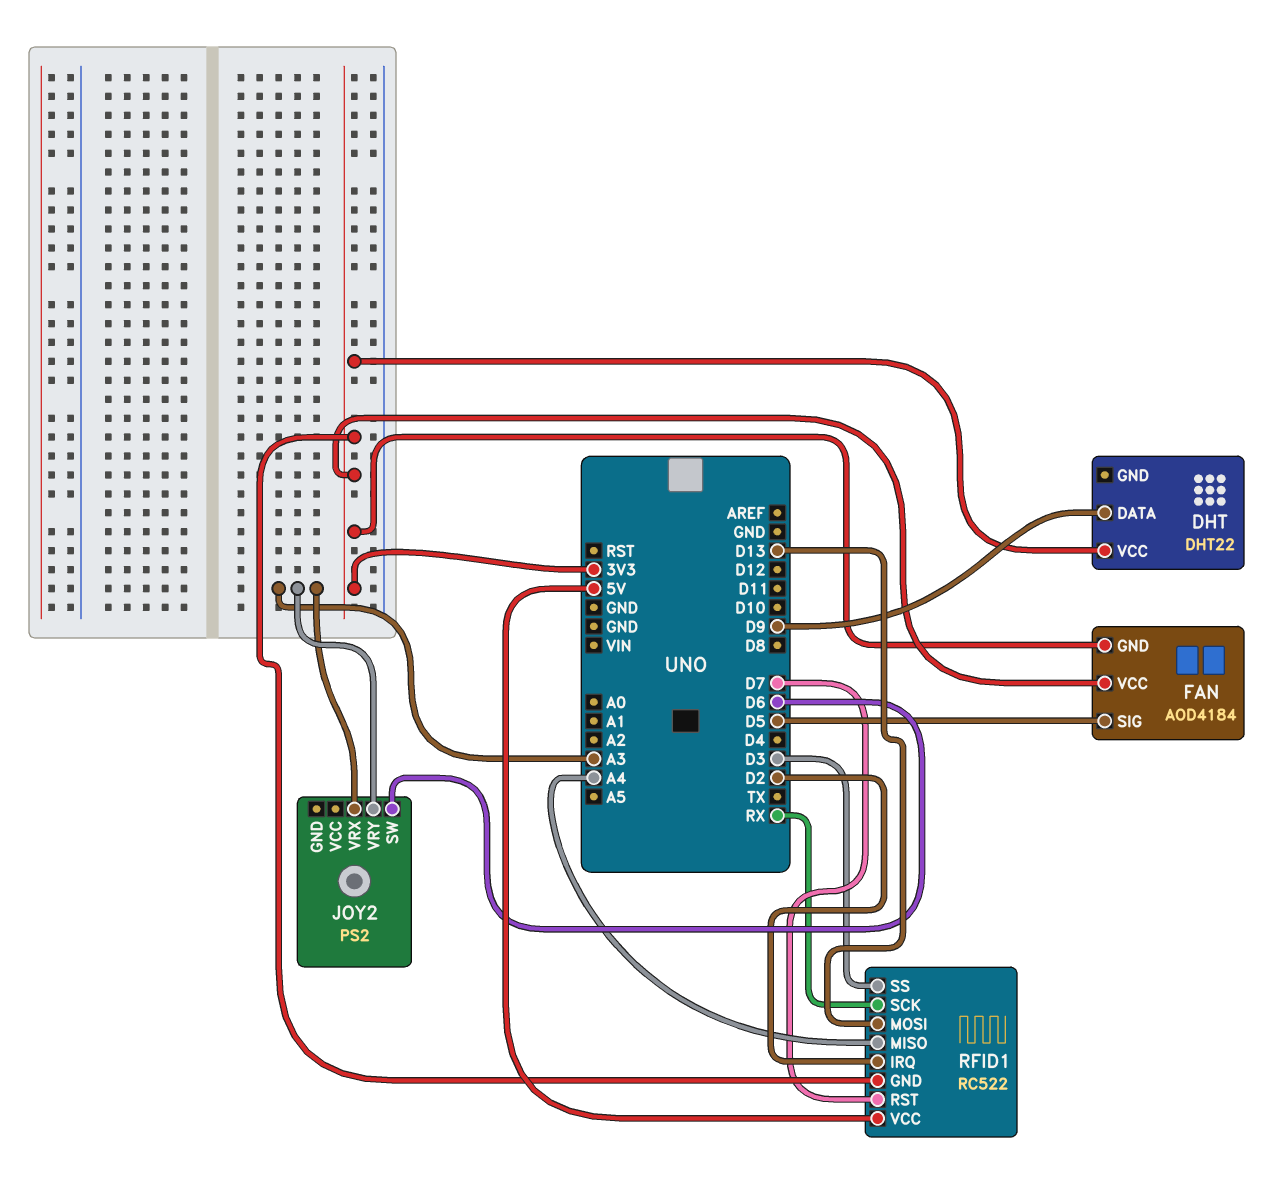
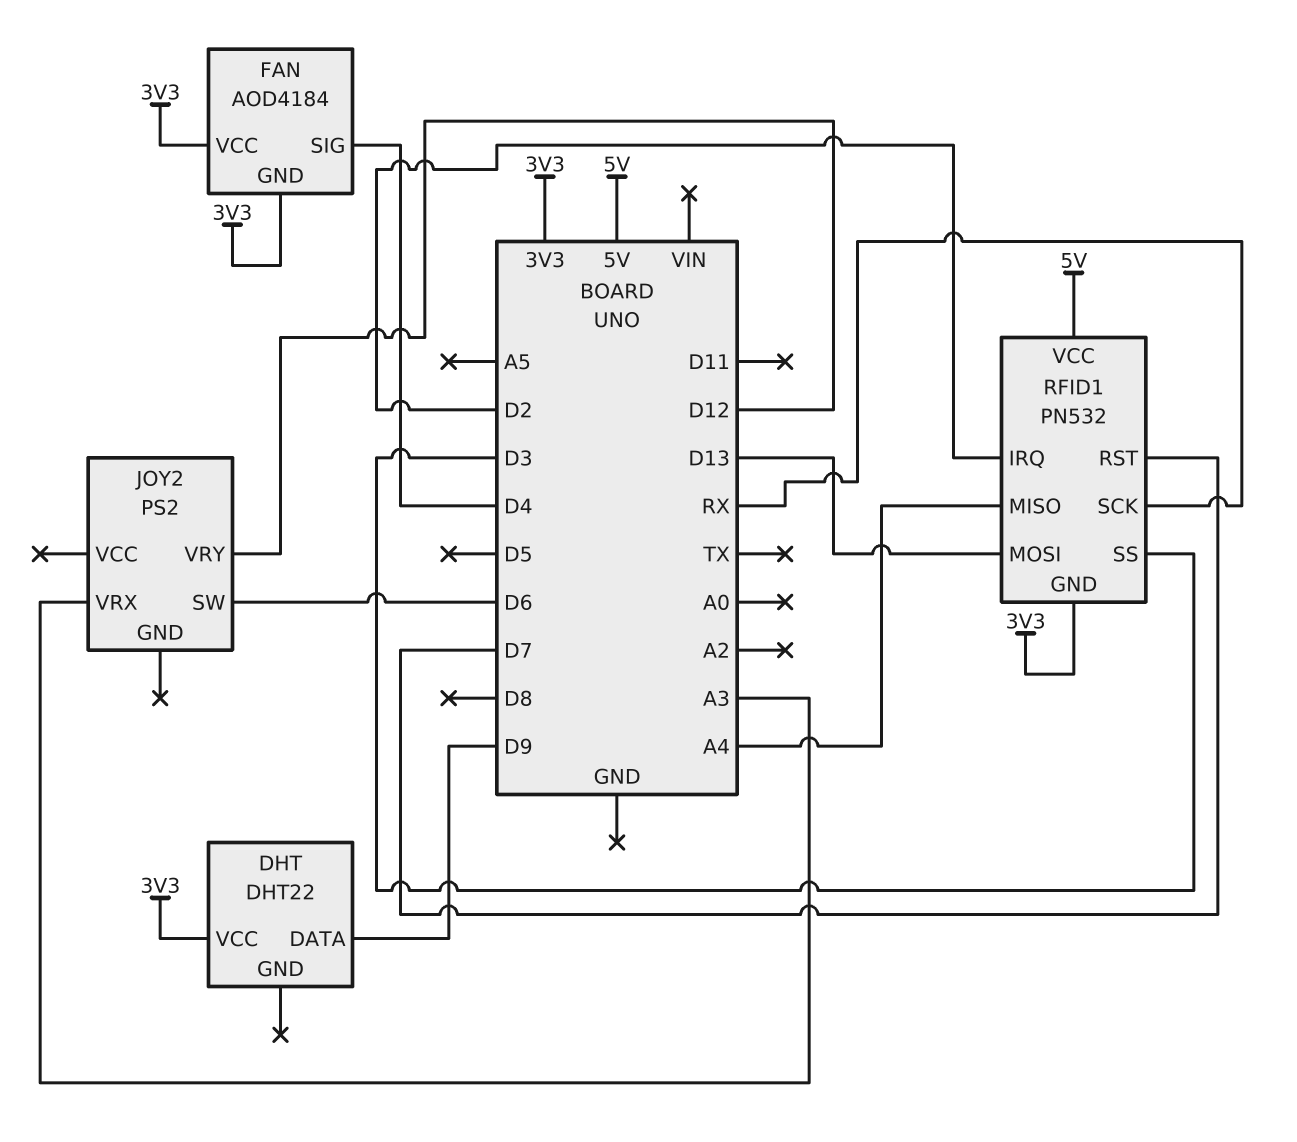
FAN pin SIG: D5 -> D4
JOY2 pin VRY: A3 -> D12
RFID1: RC522 -> PN532

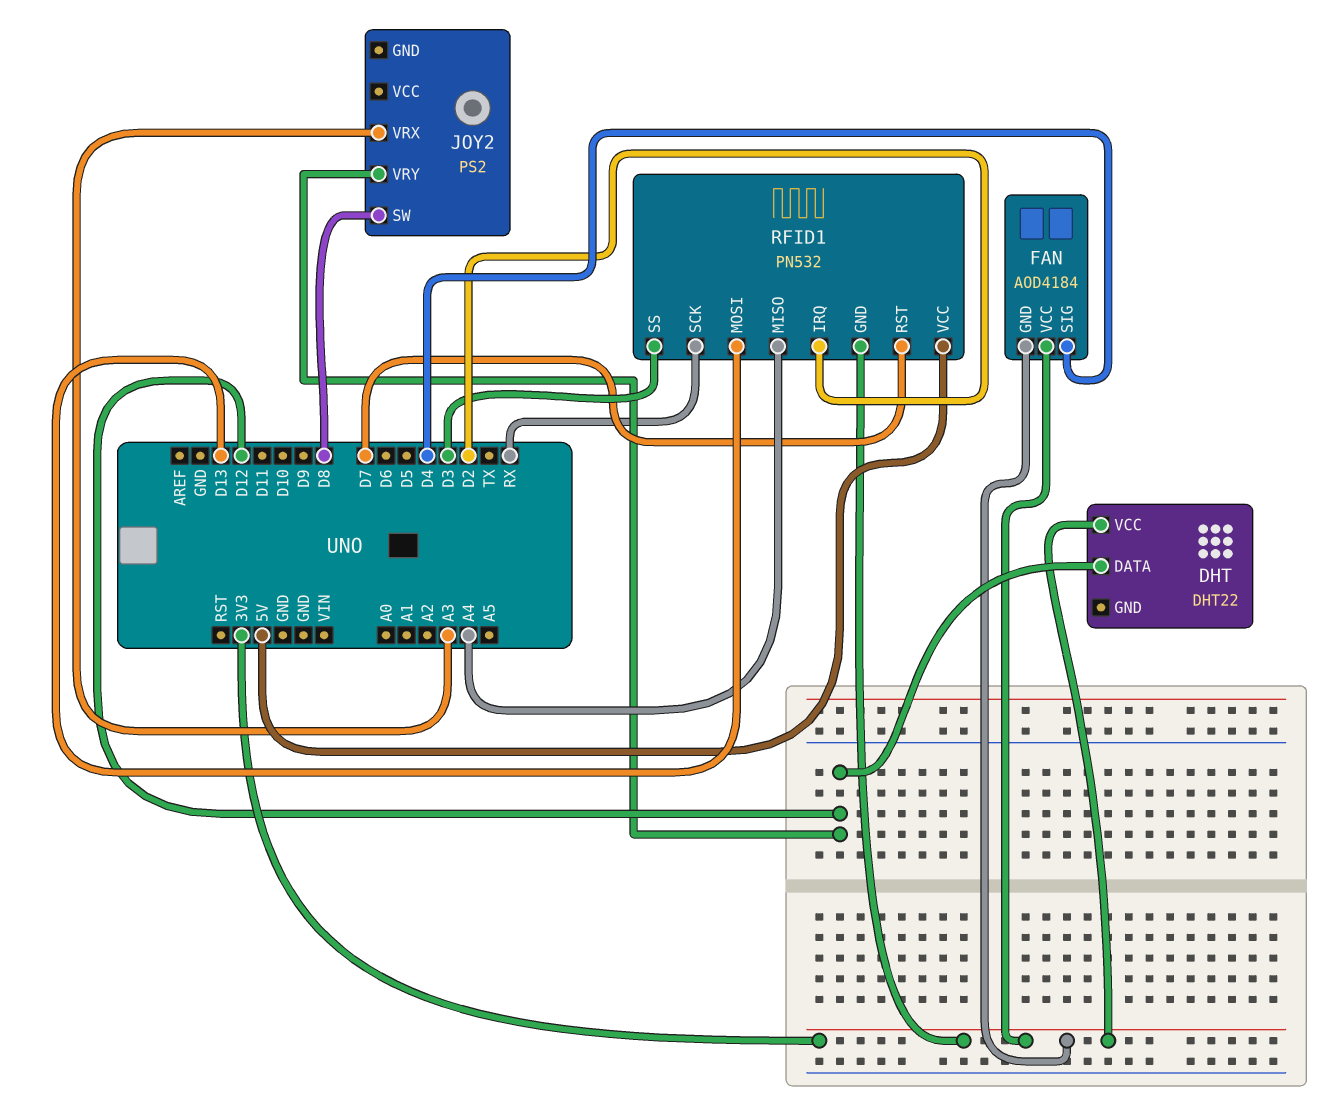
DHT pin DATA: D9 -> D12
JOY2 pin SW: D6 -> D8

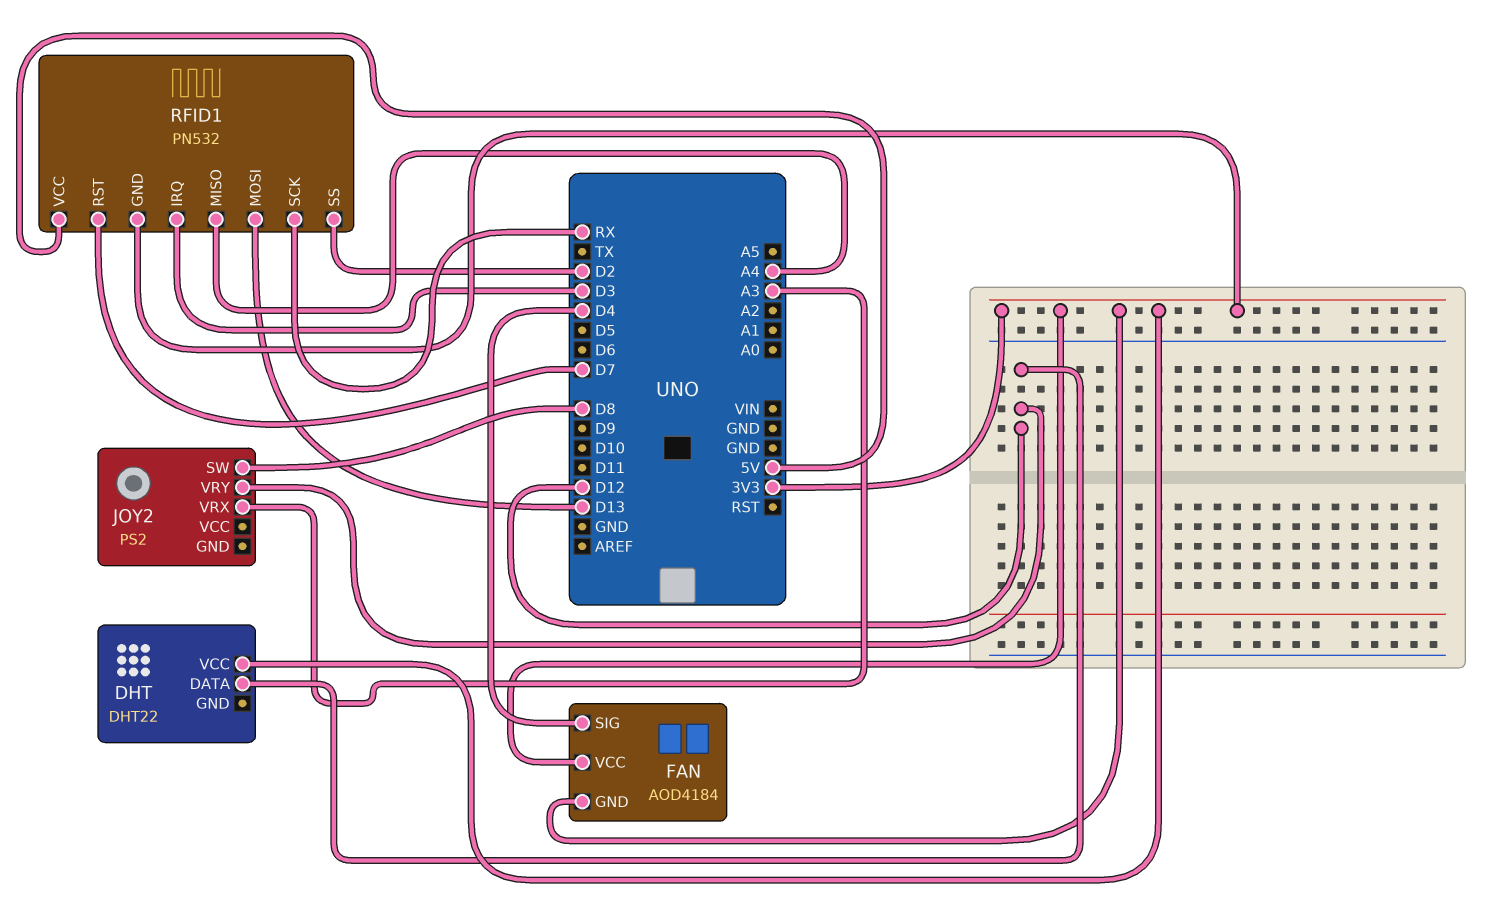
RFID1 pin IRQ: D2 -> D3
RFID1 pin SS: D3 -> D2

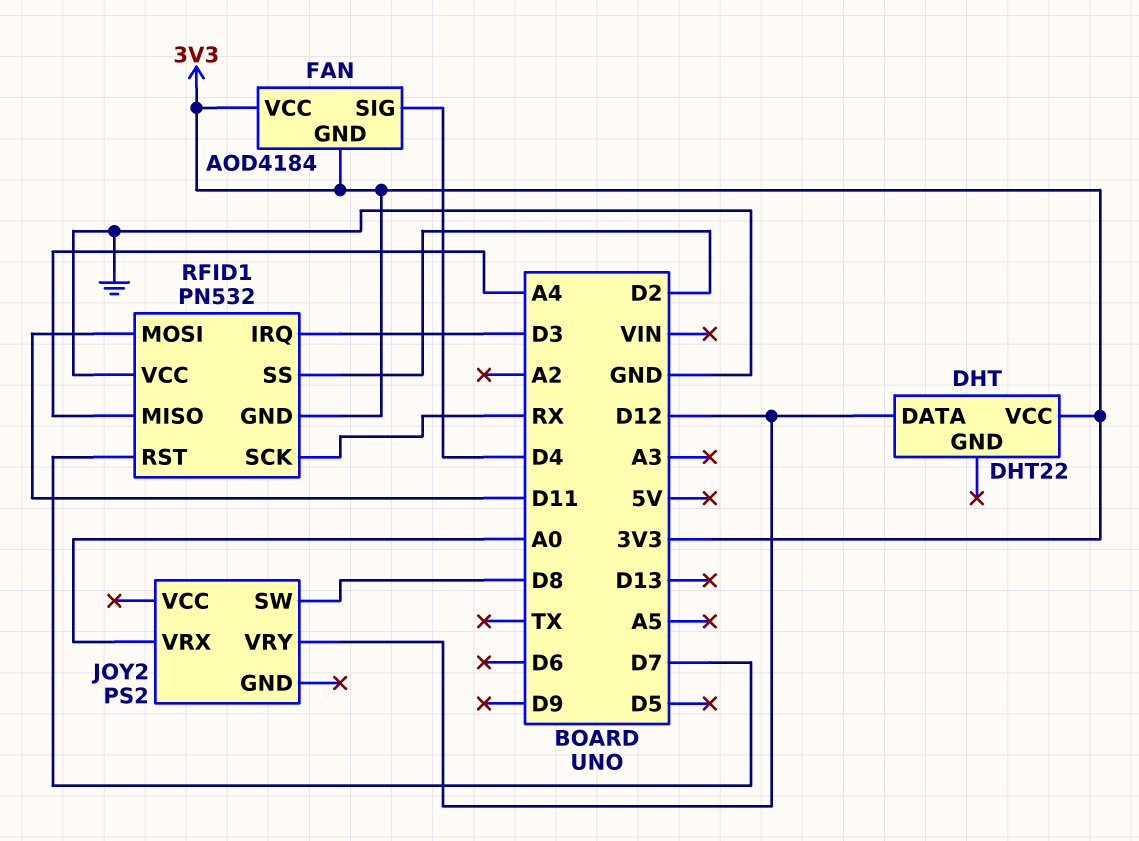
JOY2 pin VRX: A3 -> A0
RFID1 pin MOSI: D13 -> D11
RFID1 pin VCC: 5V -> GND

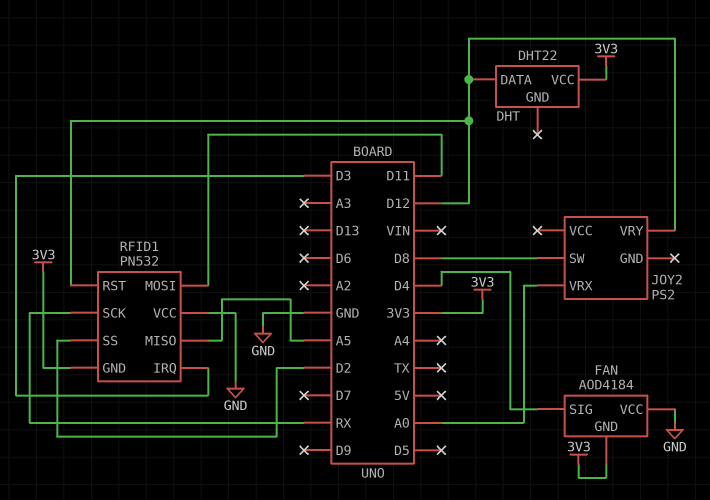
FAN pin VCC: 3V3 -> GND
RFID1 pin MISO: A4 -> A5
RFID1 pin RST: D7 -> D12

